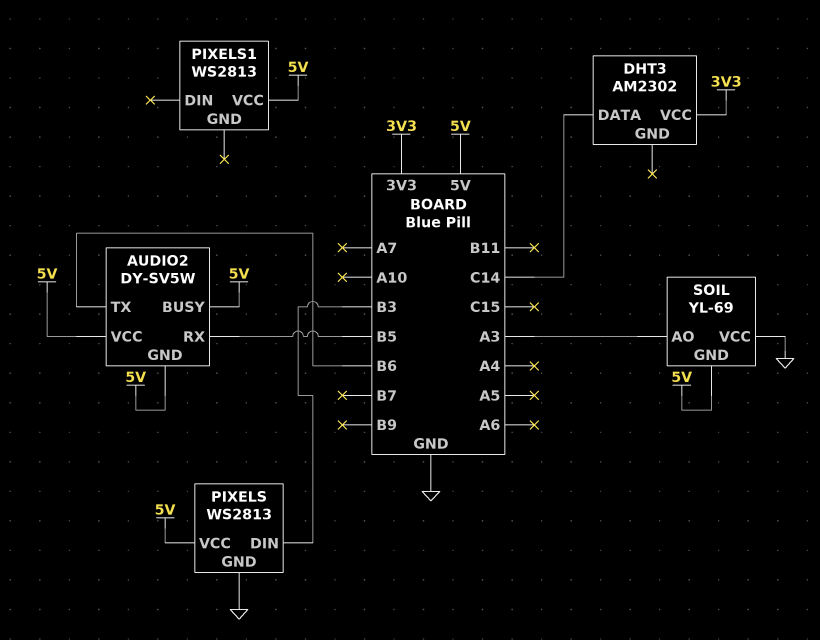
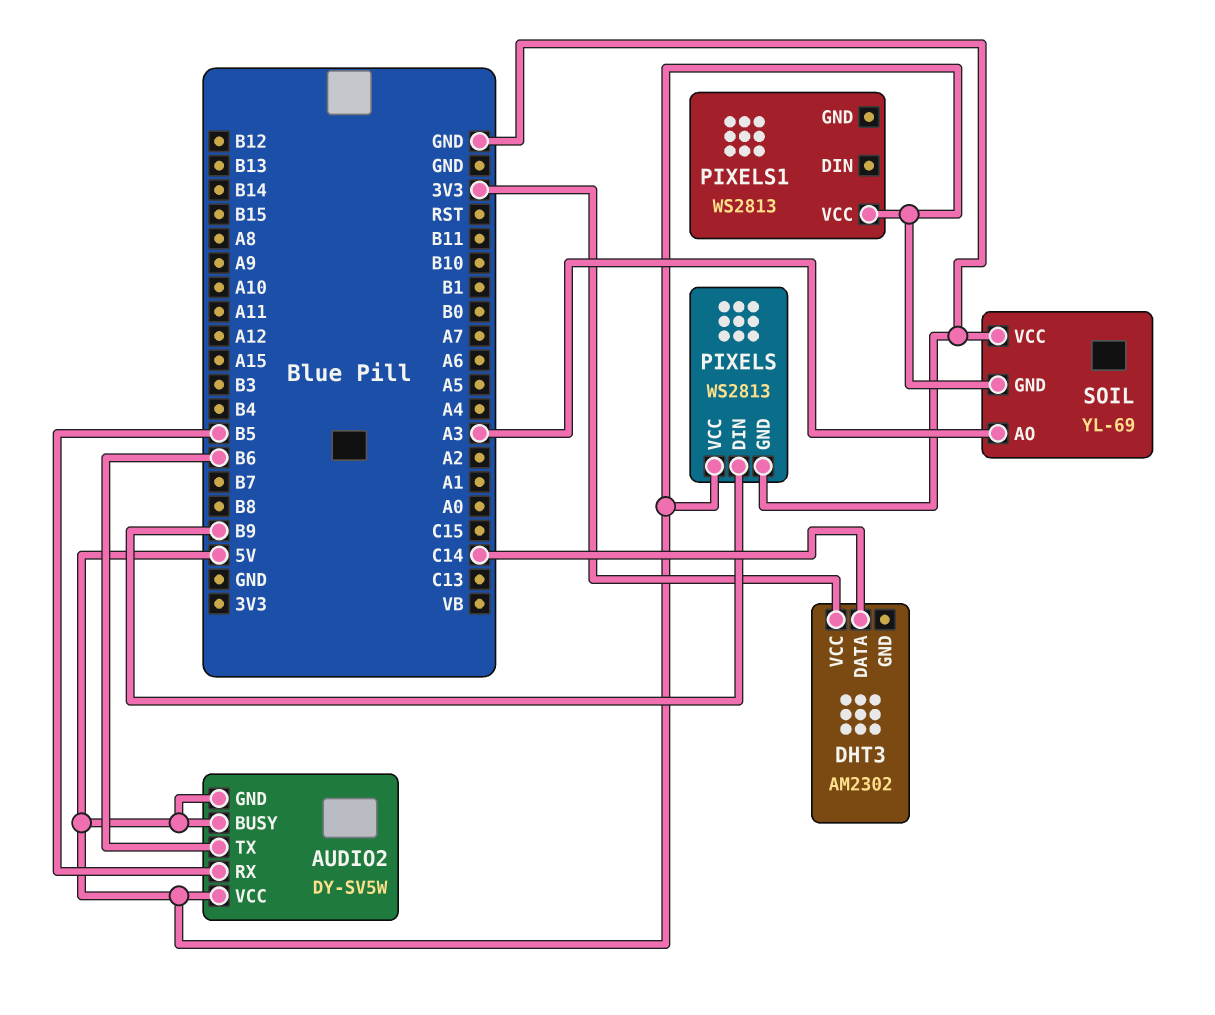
PIXELS pin DIN: B3 -> B9

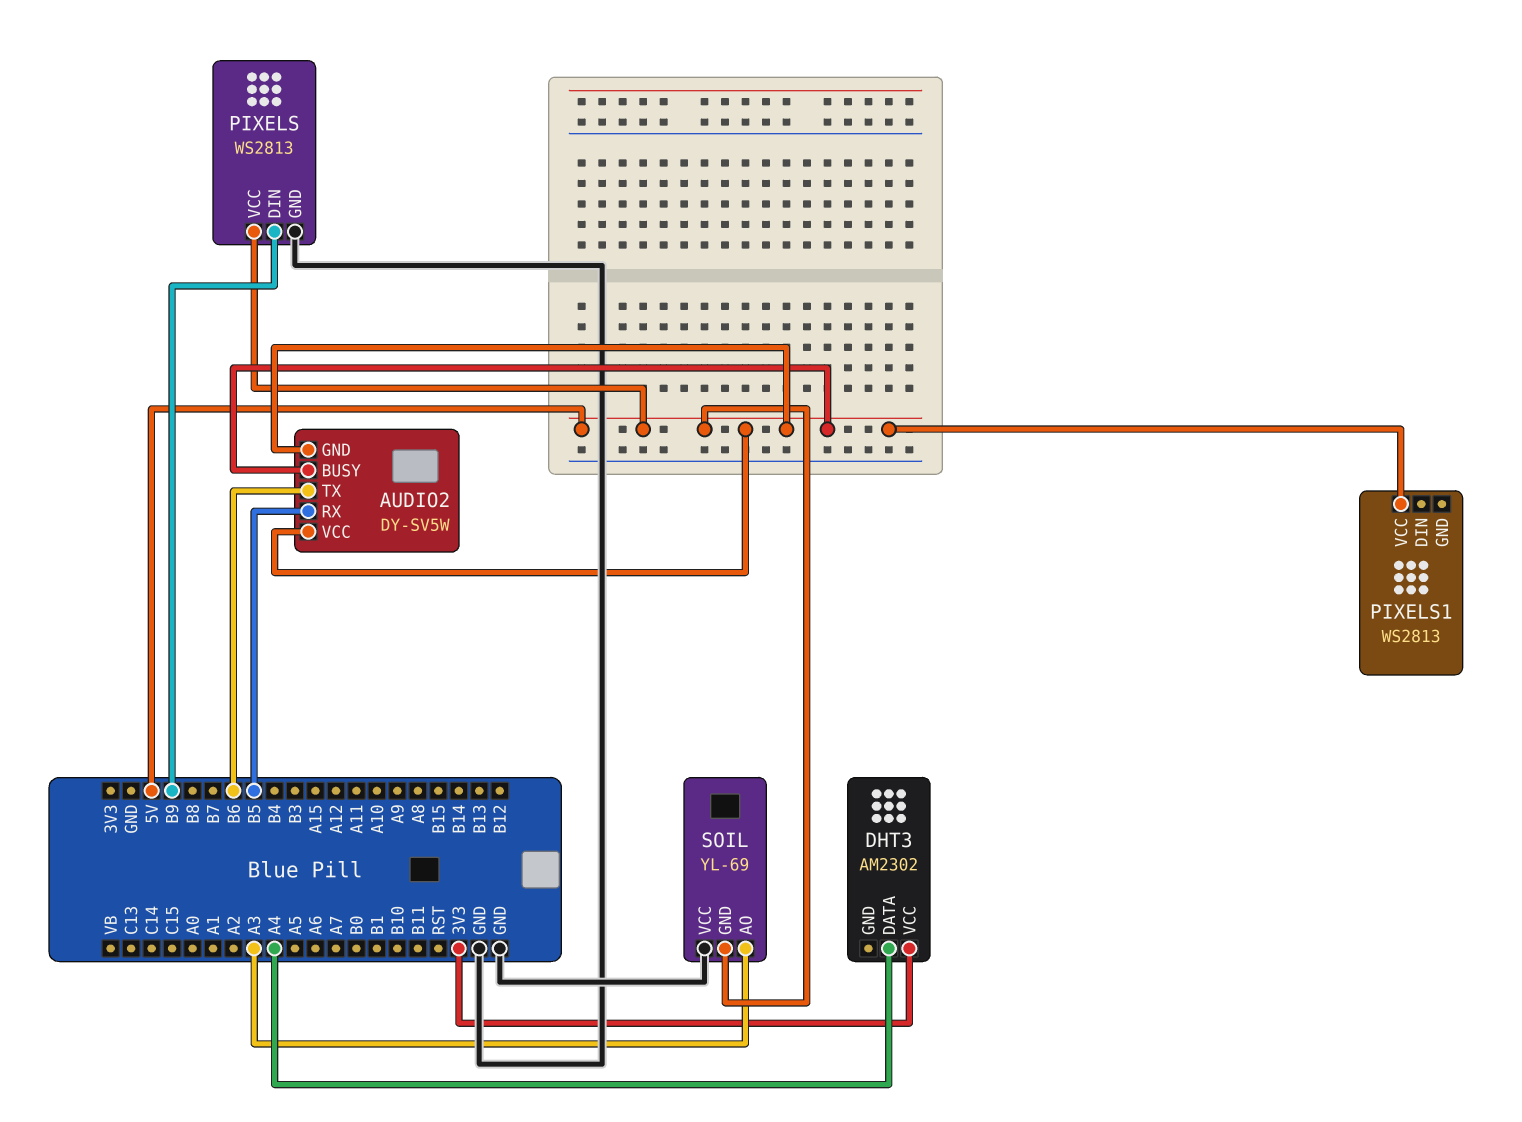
DHT3 pin DATA: C14 -> A4

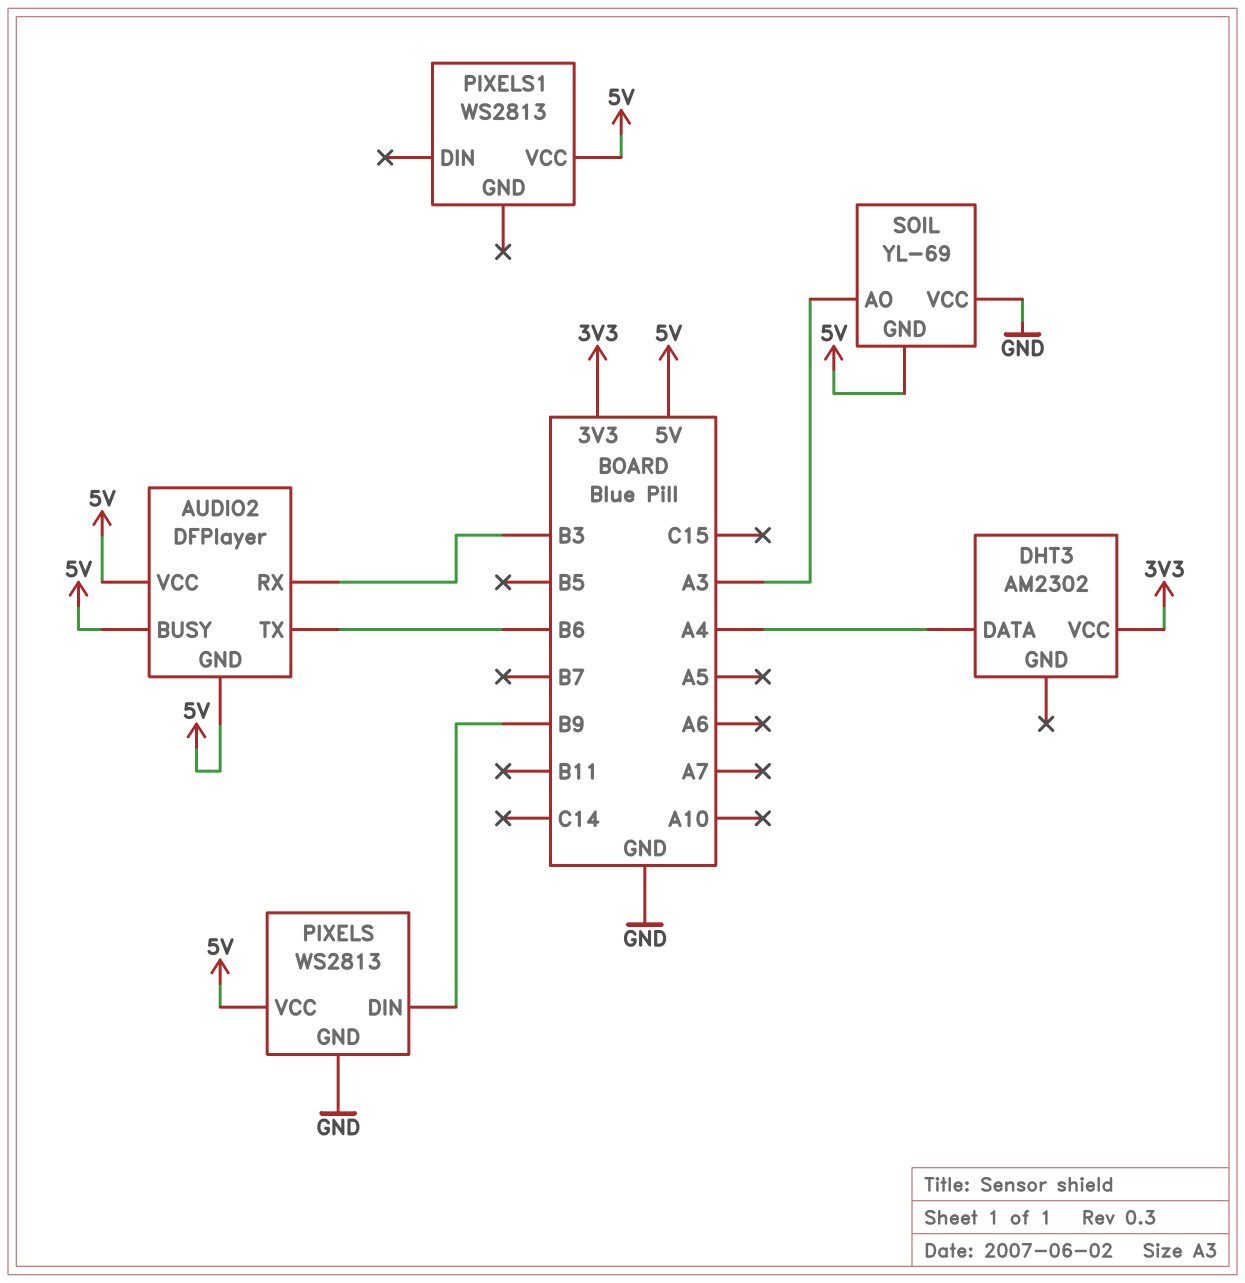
AUDIO2: DY-SV5W -> DFPlayer
AUDIO2 pin RX: B5 -> B3

